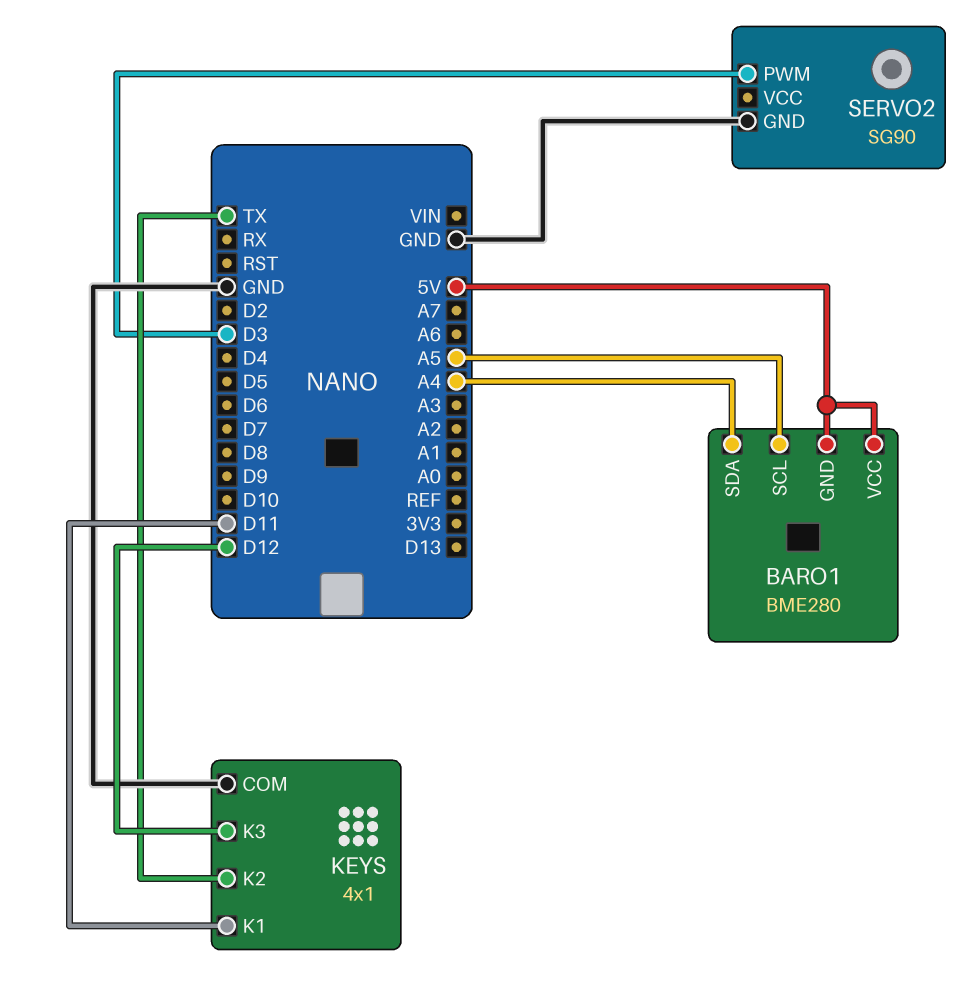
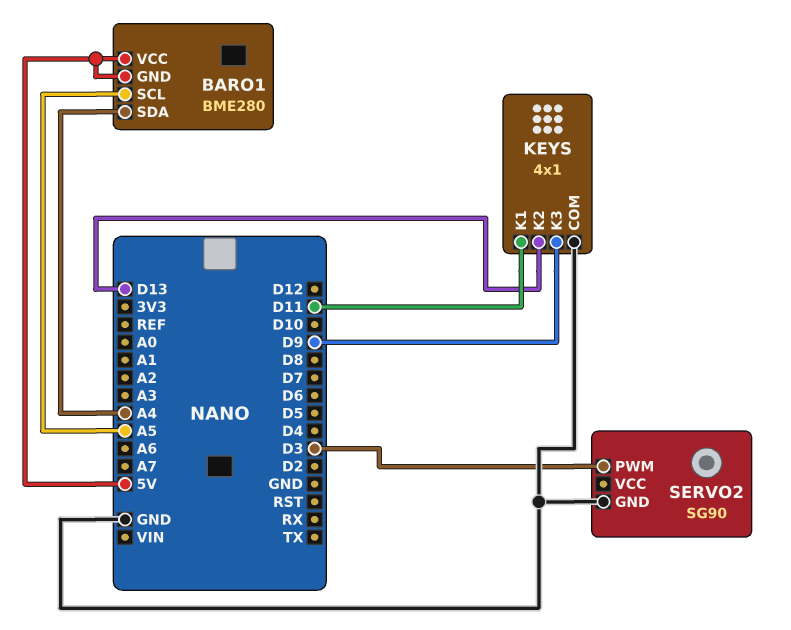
KEYS pin K2: TX -> D13
KEYS pin K3: D12 -> D9

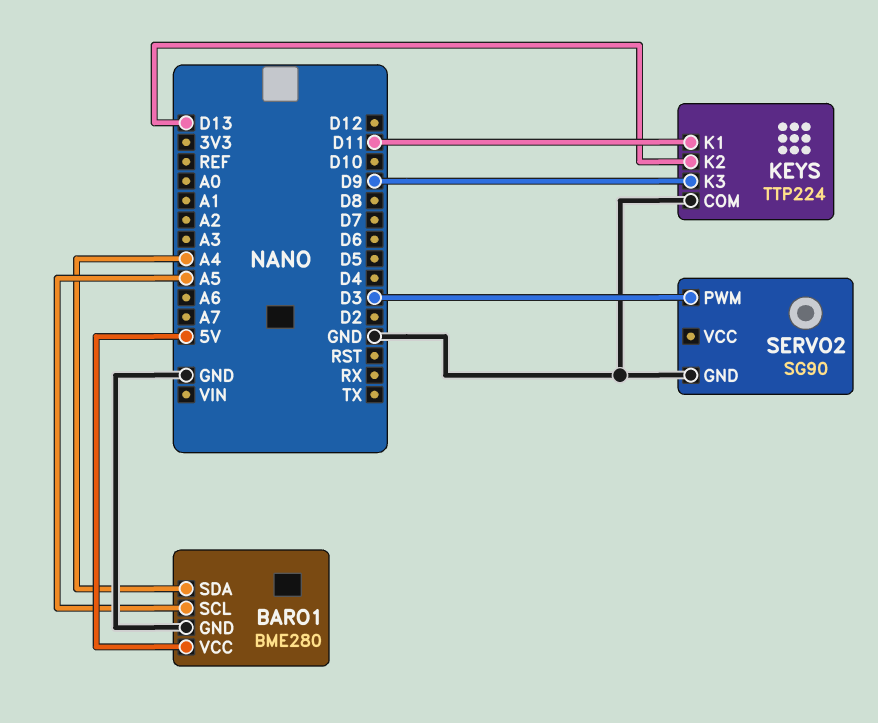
BARO1 pin GND: 5V -> GND
KEYS: 4x1 -> TTP224

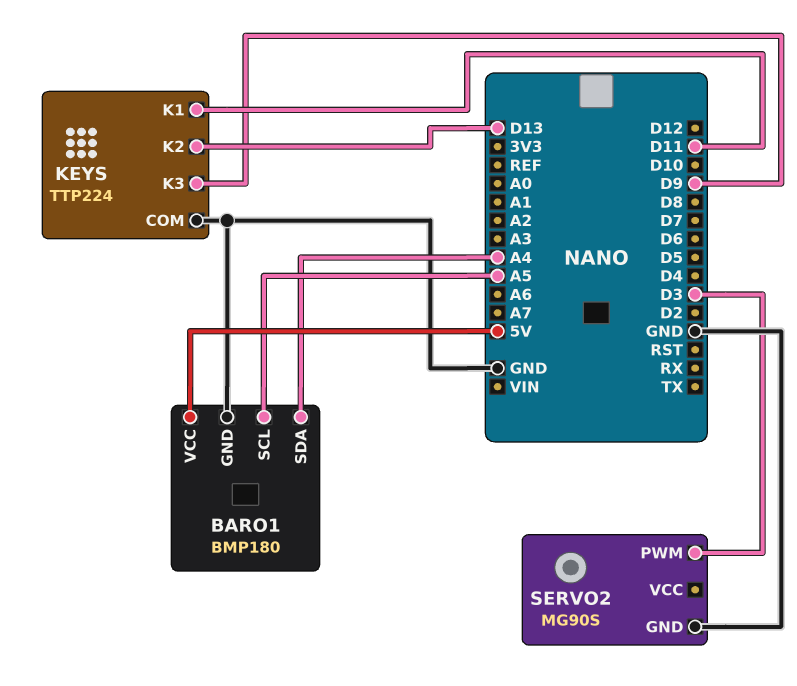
BARO1: BME280 -> BMP180
SERVO2: SG90 -> MG90S

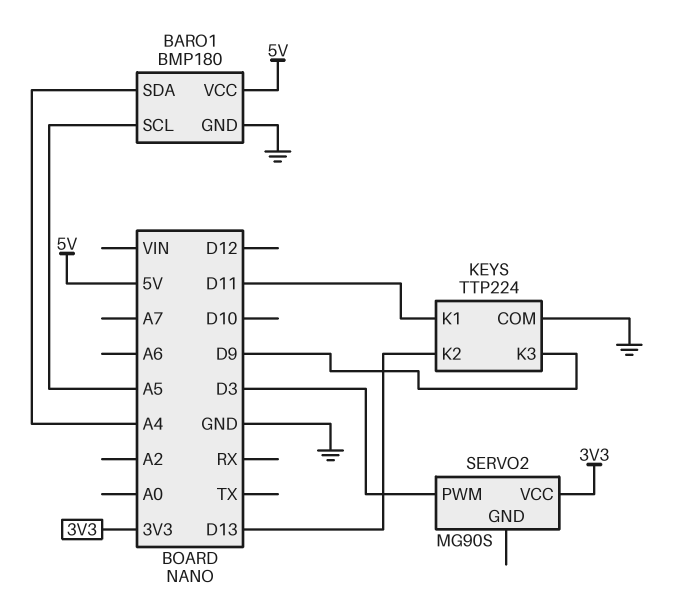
SERVO2 pin GND: GND -> none
SERVO2 pin VCC: none -> 3V3

